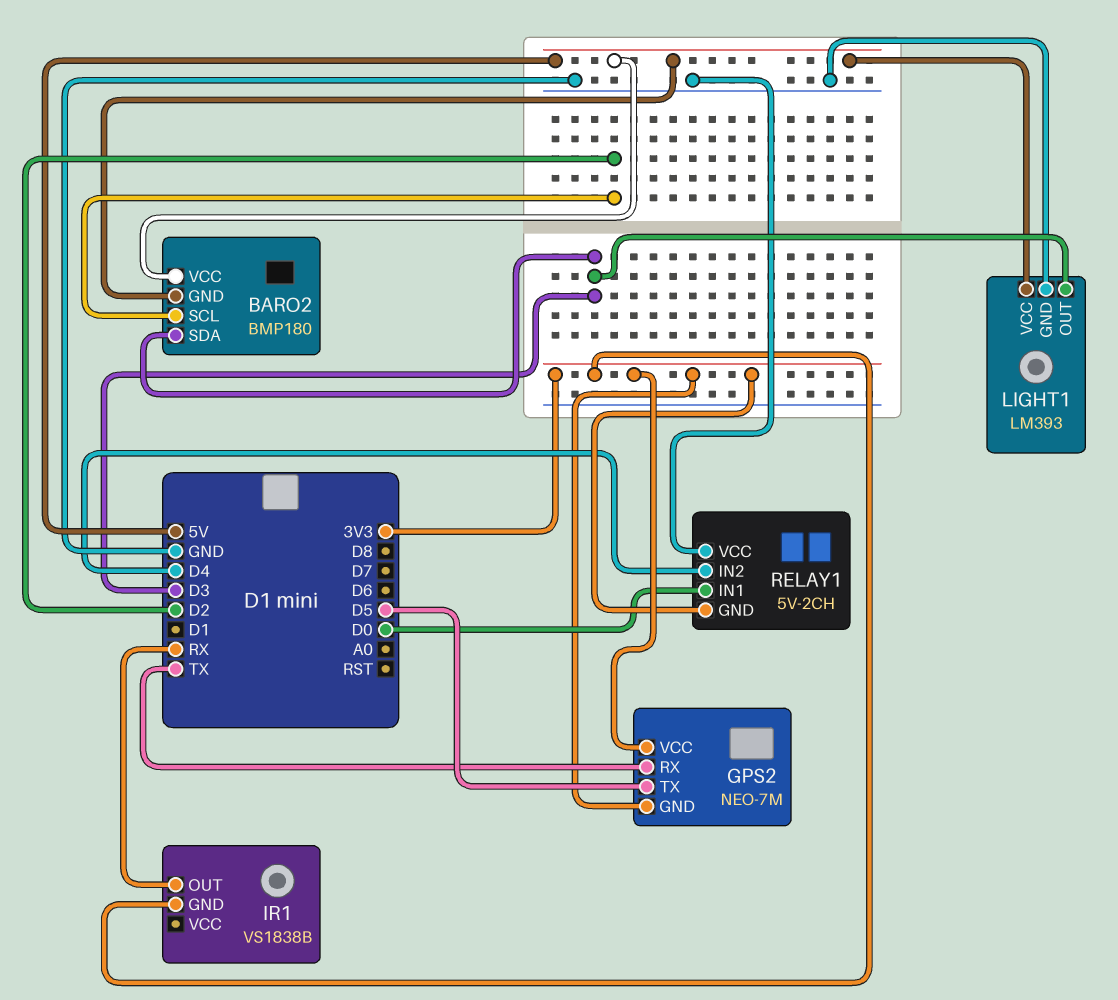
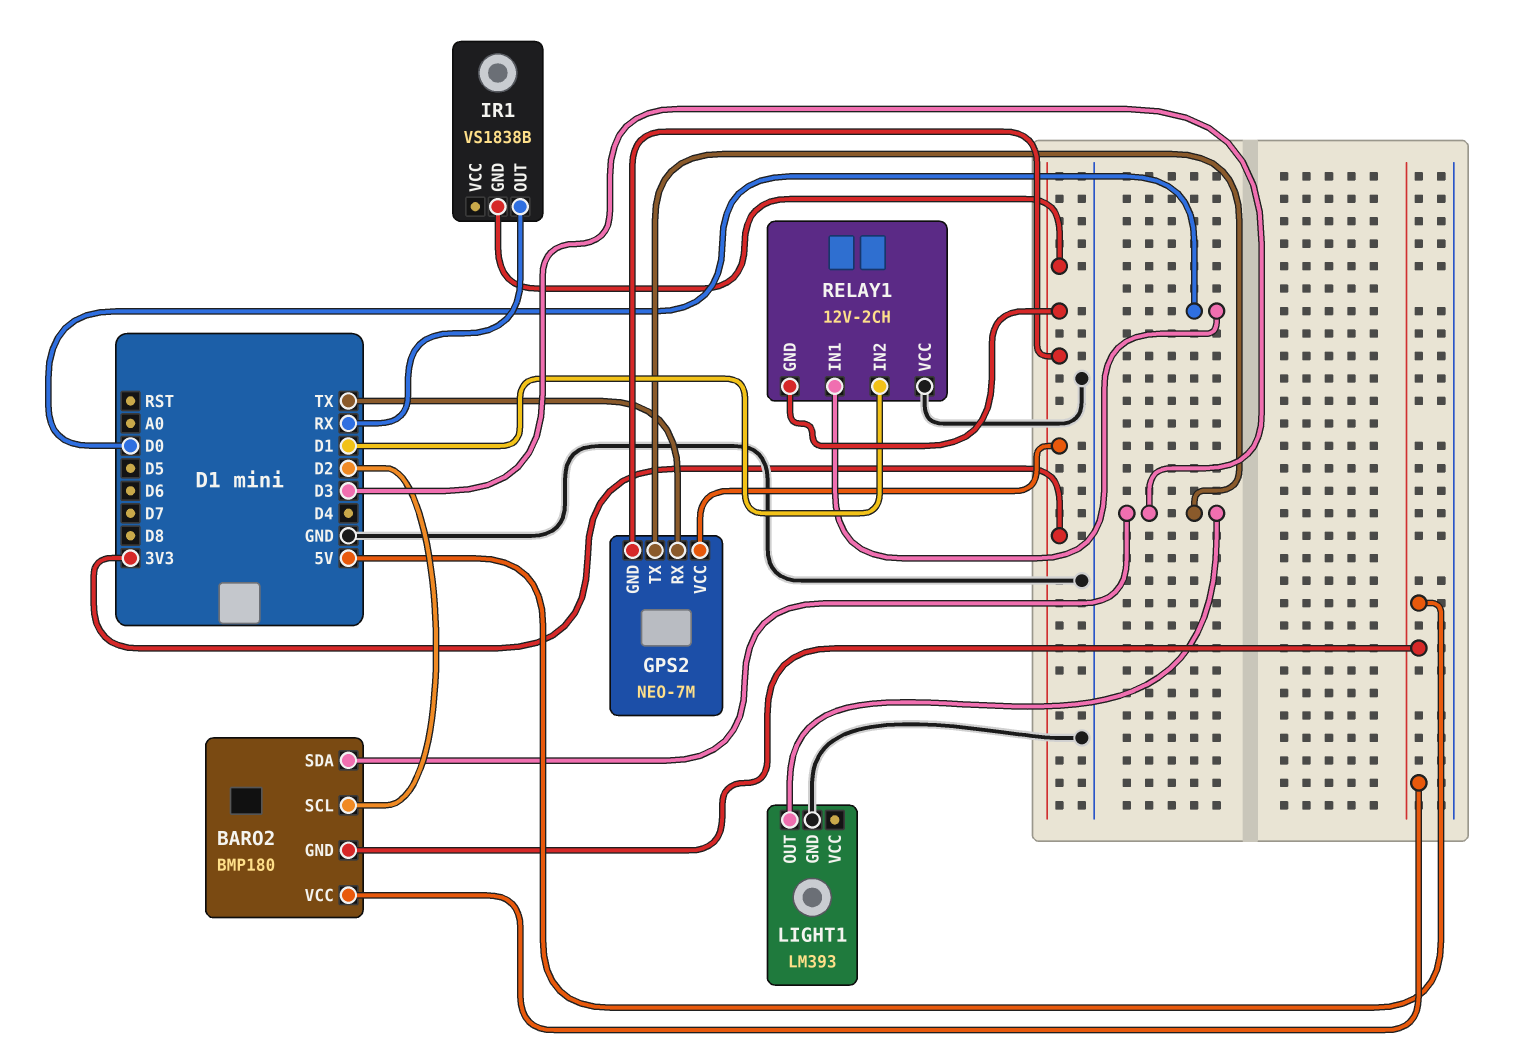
GPS2 pin TX: D5 -> D3
LIGHT1 pin VCC: 5V -> none
RELAY1: 5V-2CH -> 12V-2CH
RELAY1 pin IN2: D4 -> D1

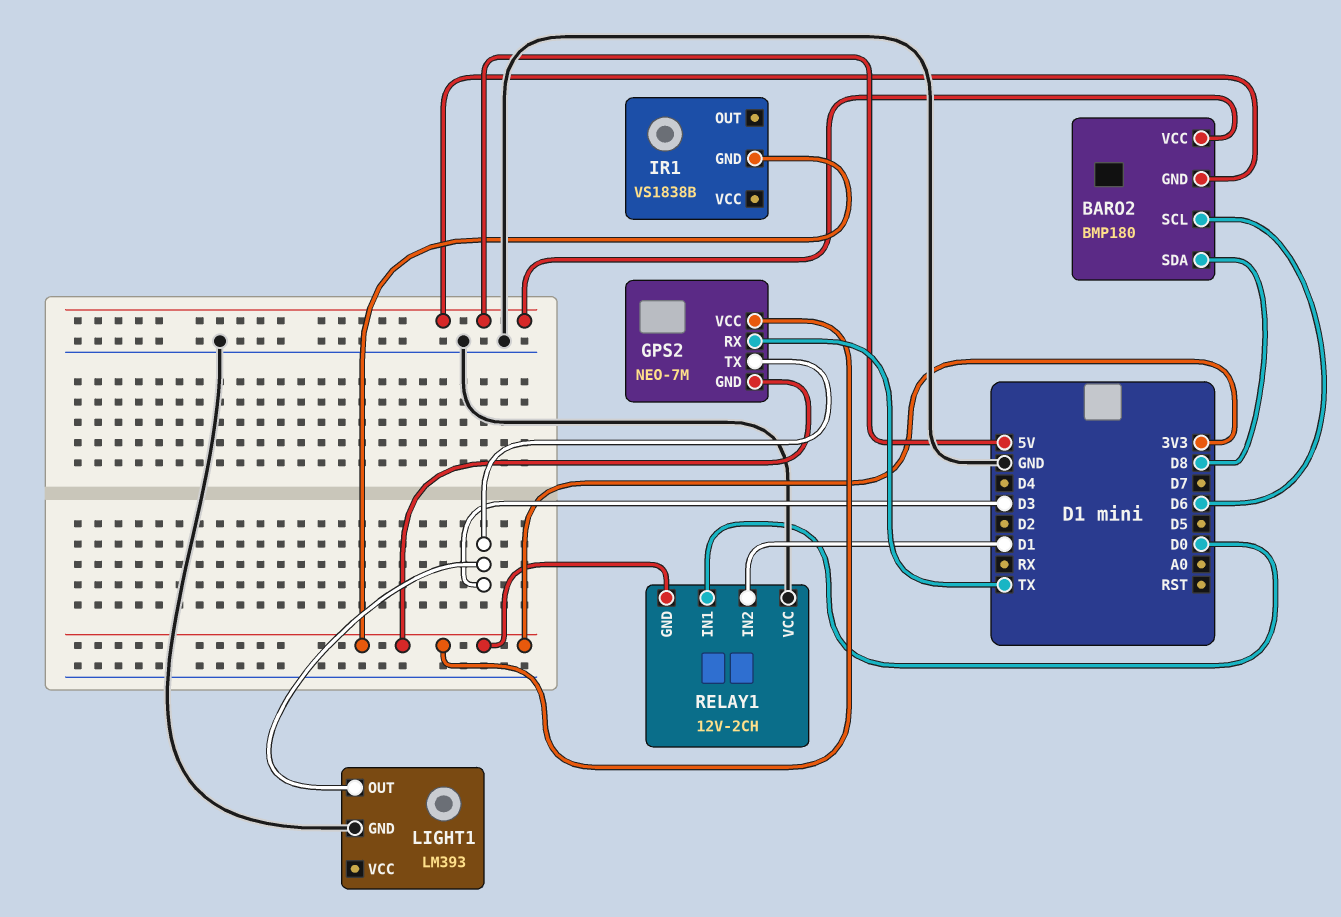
BARO2 pin SCL: D2 -> D6
BARO2 pin SDA: D3 -> D8
IR1 pin OUT: RX -> none

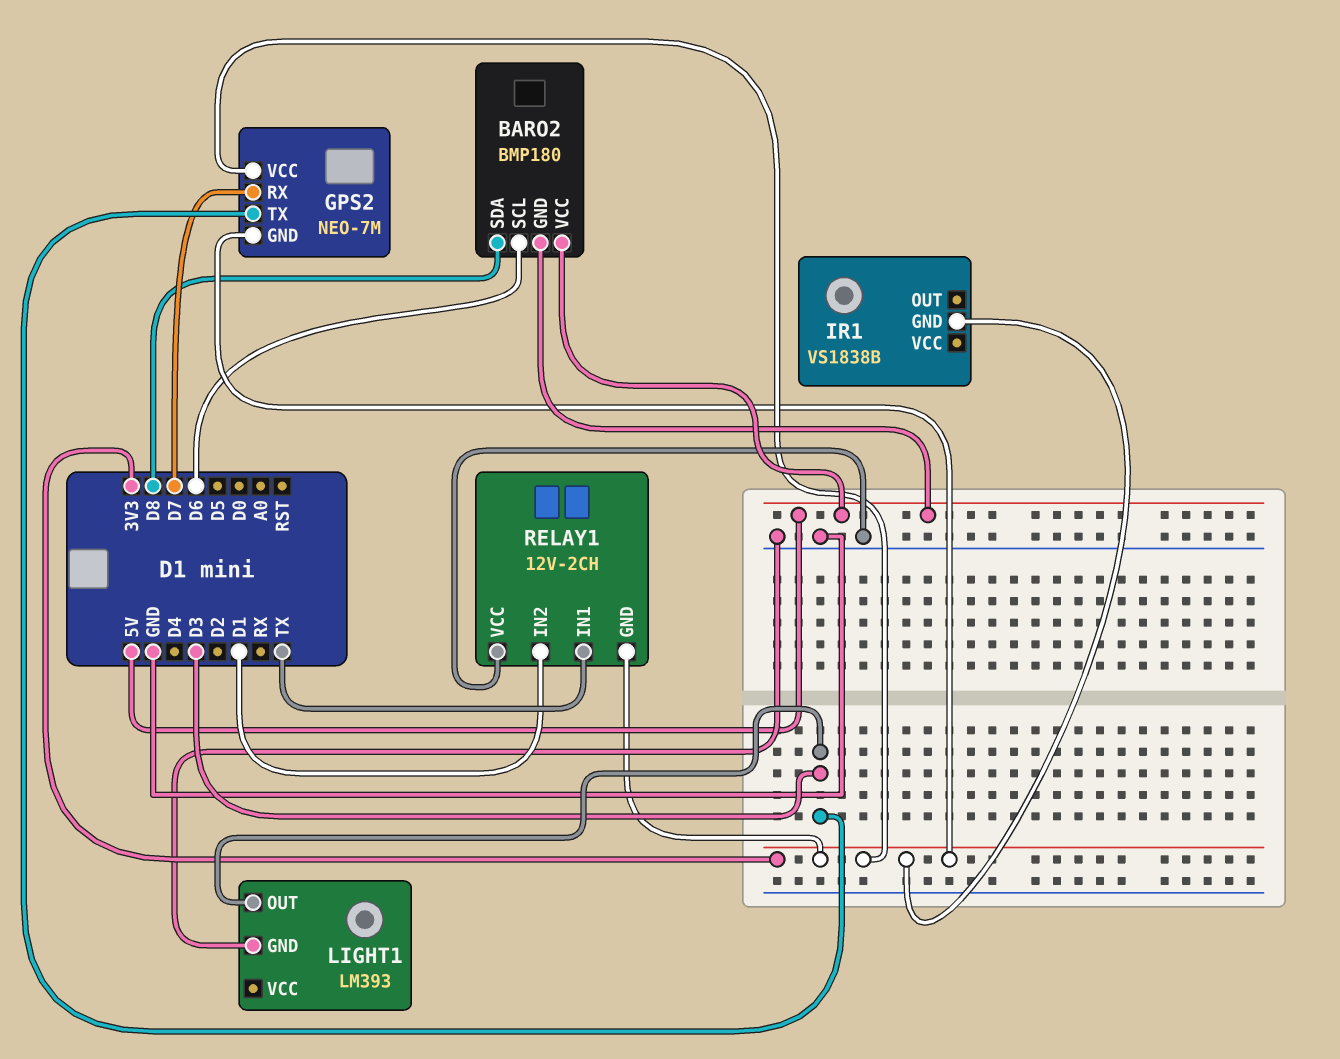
GPS2 pin RX: TX -> D7
RELAY1 pin IN1: D0 -> TX

